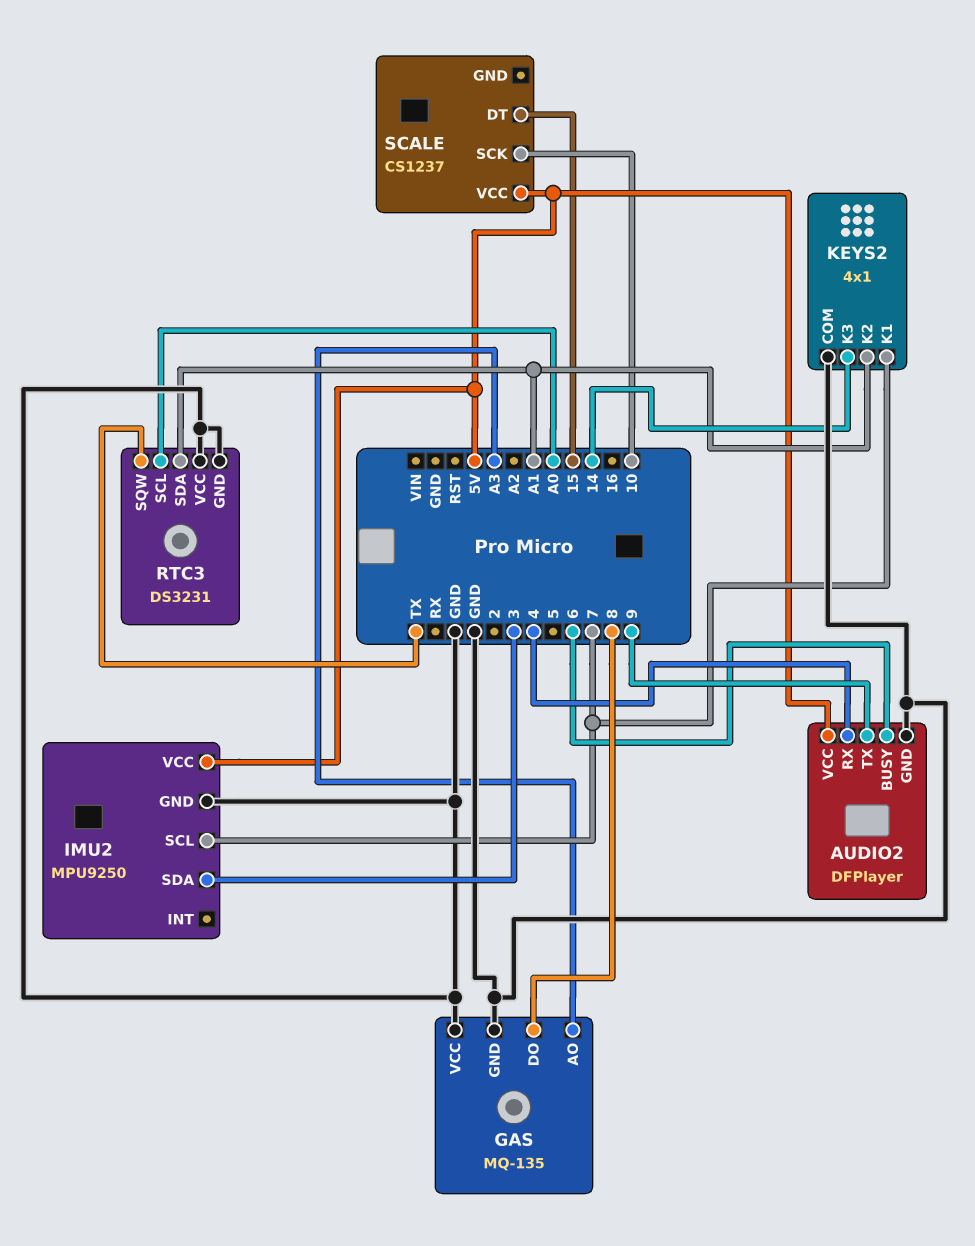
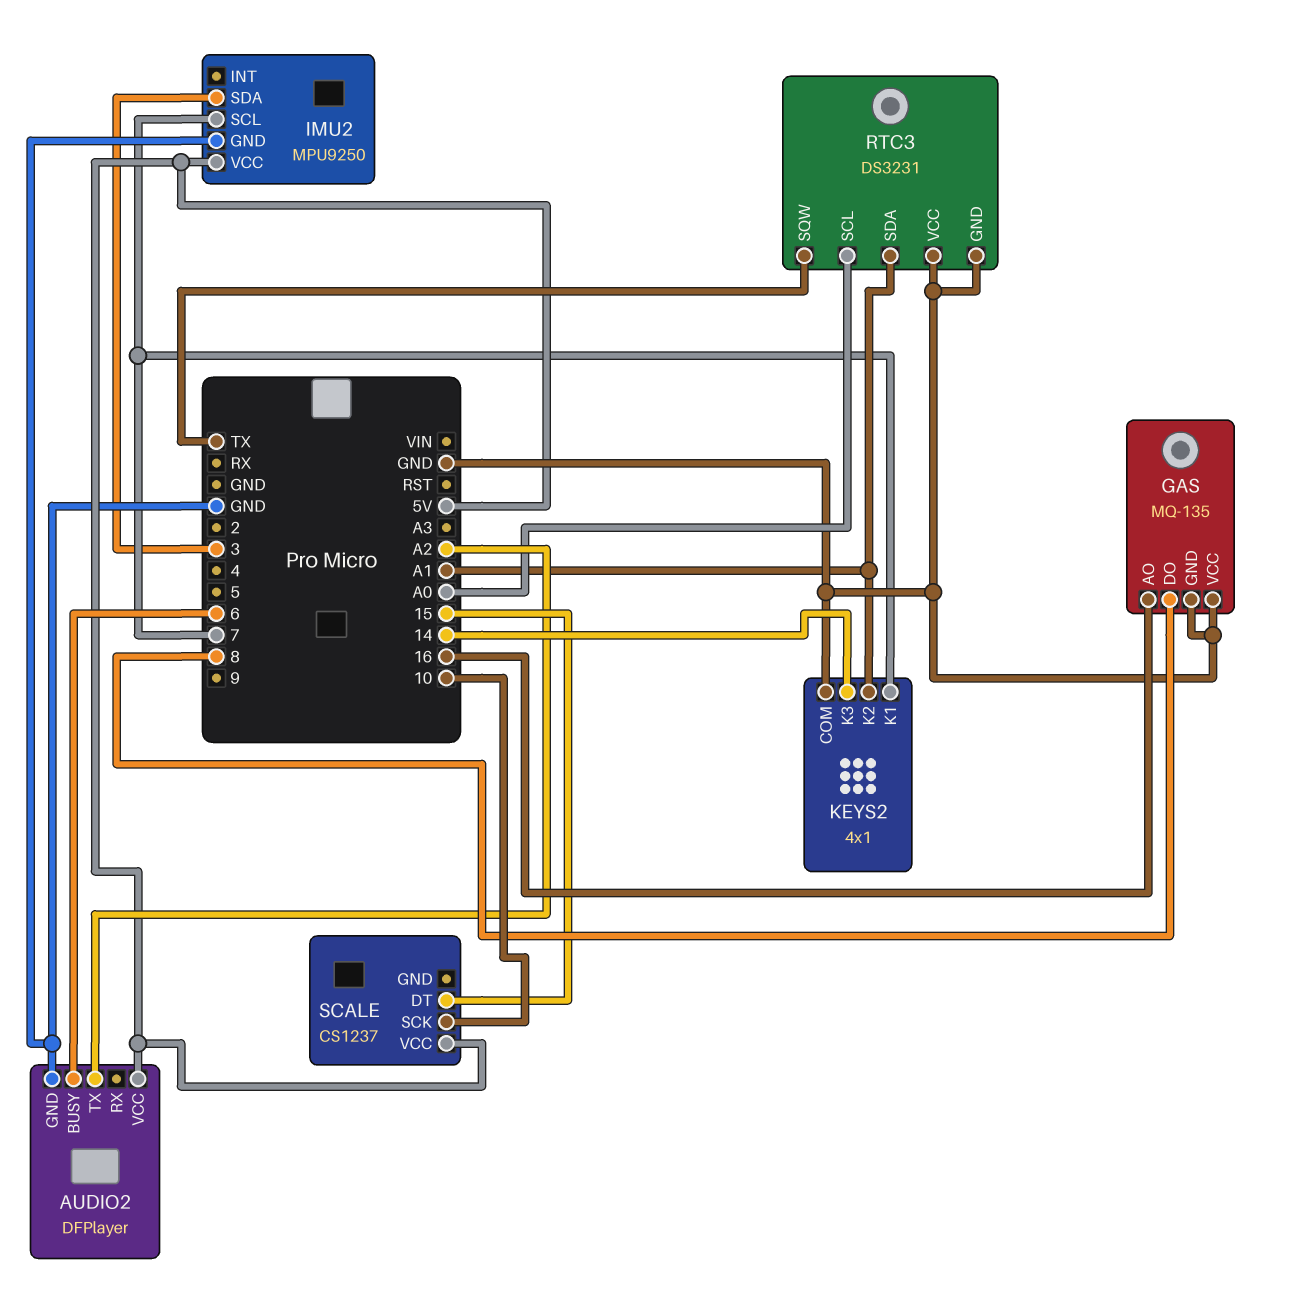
AUDIO2 pin RX: 4 -> none
AUDIO2 pin TX: 9 -> A2
GAS pin AO: A3 -> 16

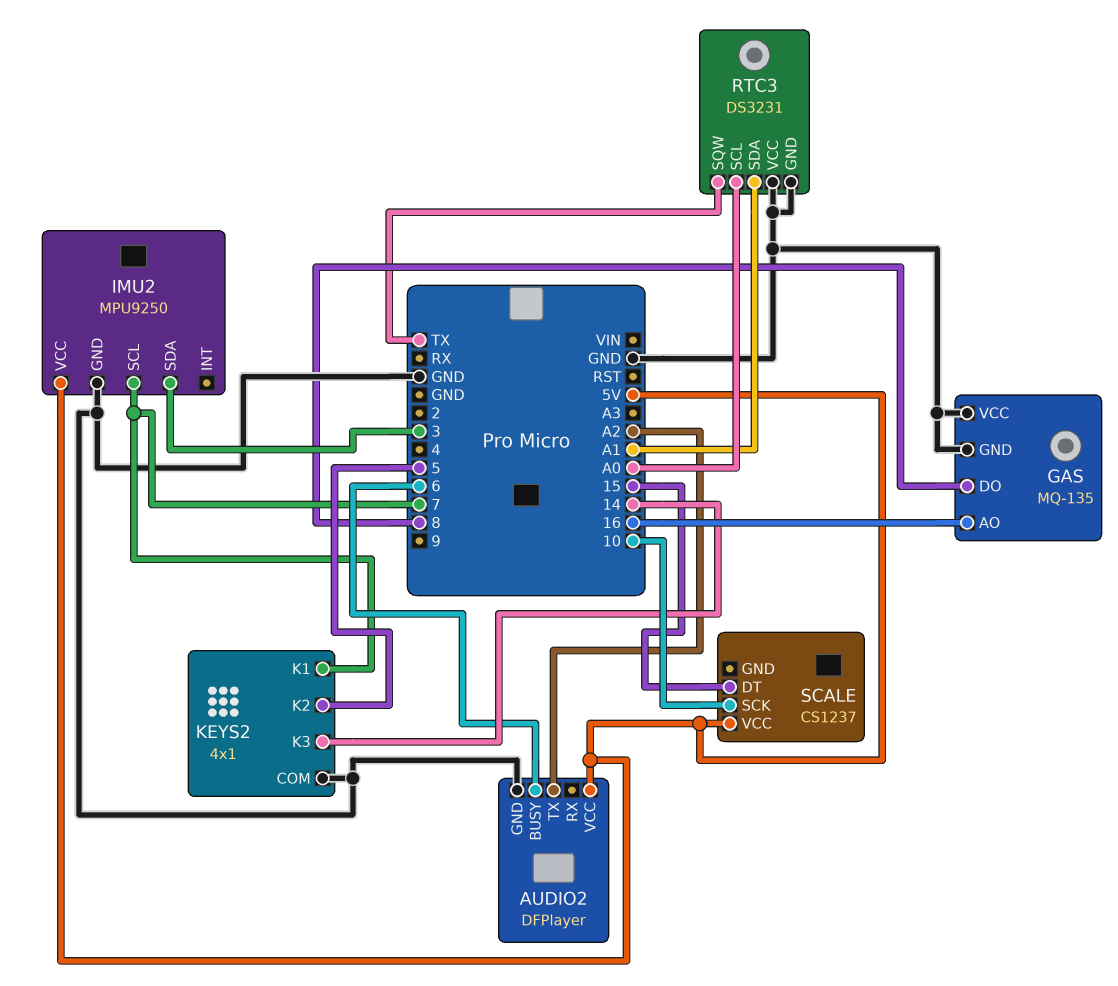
KEYS2 pin K2: A1 -> 5

